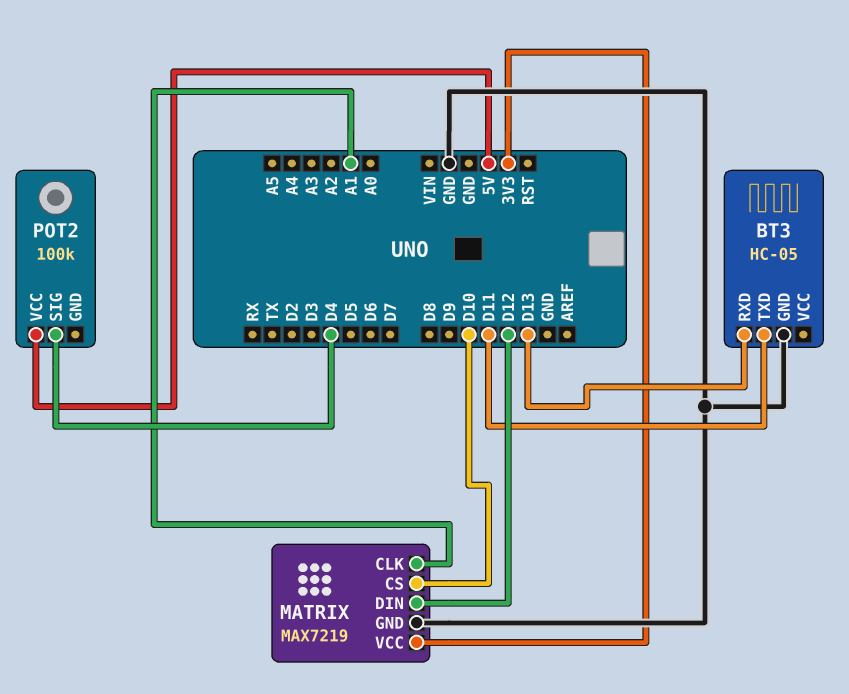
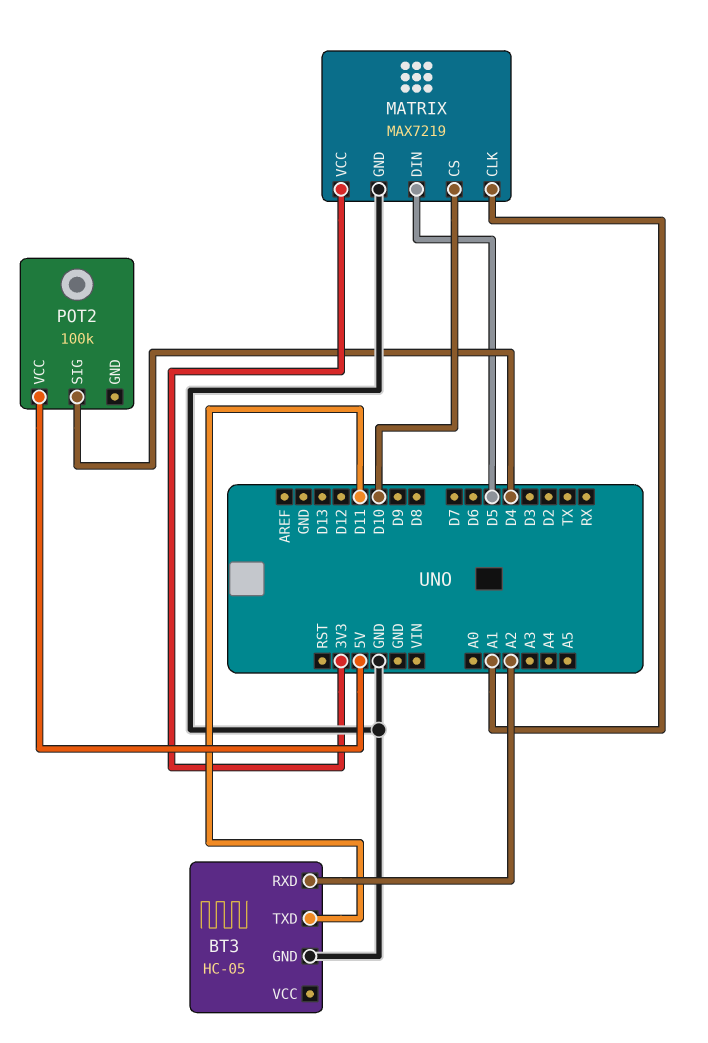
BT3 pin RXD: D13 -> A2
MATRIX pin DIN: D12 -> D5

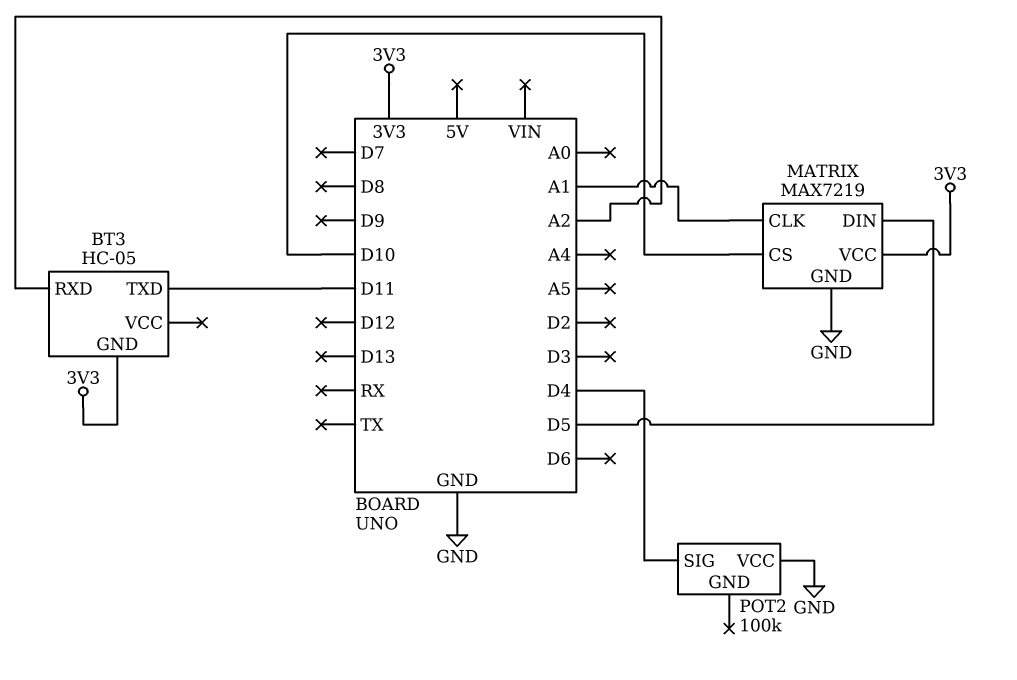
BT3 pin GND: GND -> 3V3
POT2 pin VCC: 5V -> GND

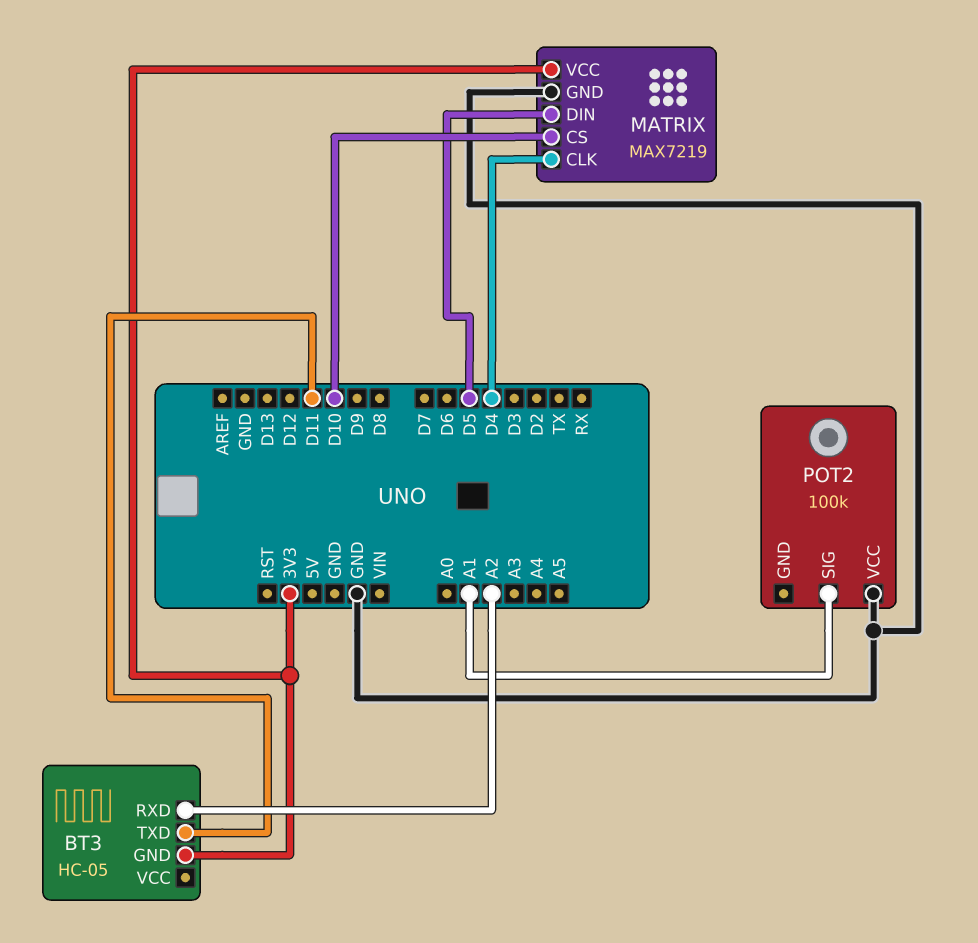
MATRIX pin CLK: A1 -> D4
POT2 pin SIG: D4 -> A1

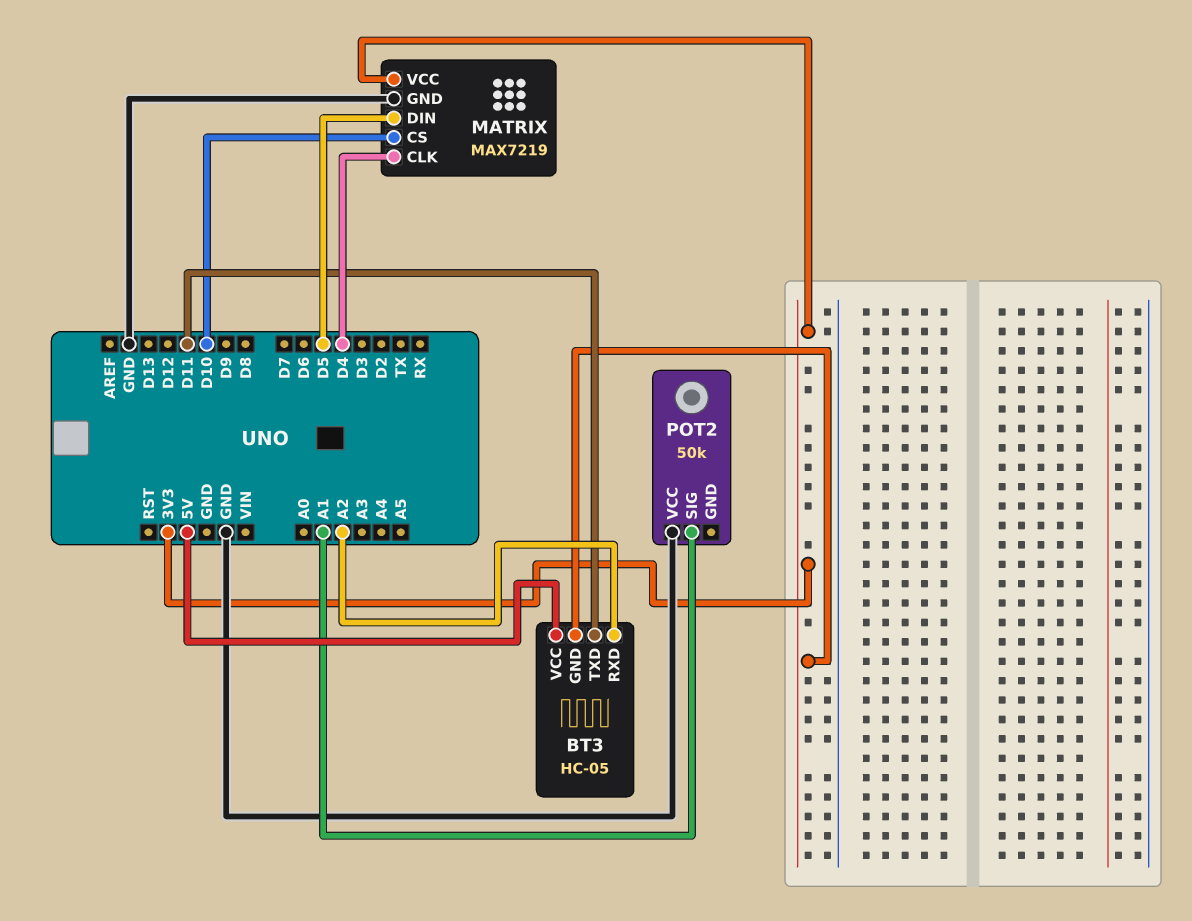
BT3 pin VCC: none -> 5V
POT2: 100k -> 50k

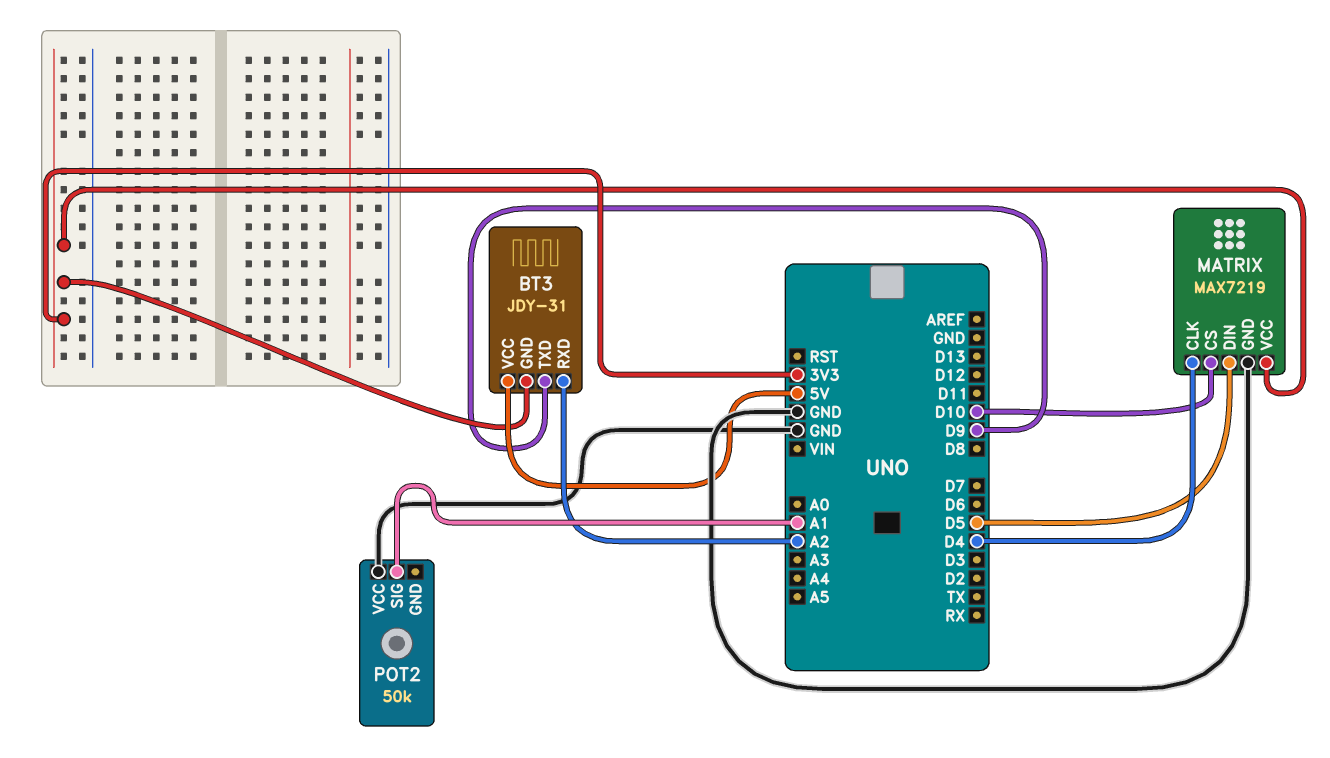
BT3: HC-05 -> JDY-31
BT3 pin TXD: D11 -> D9

